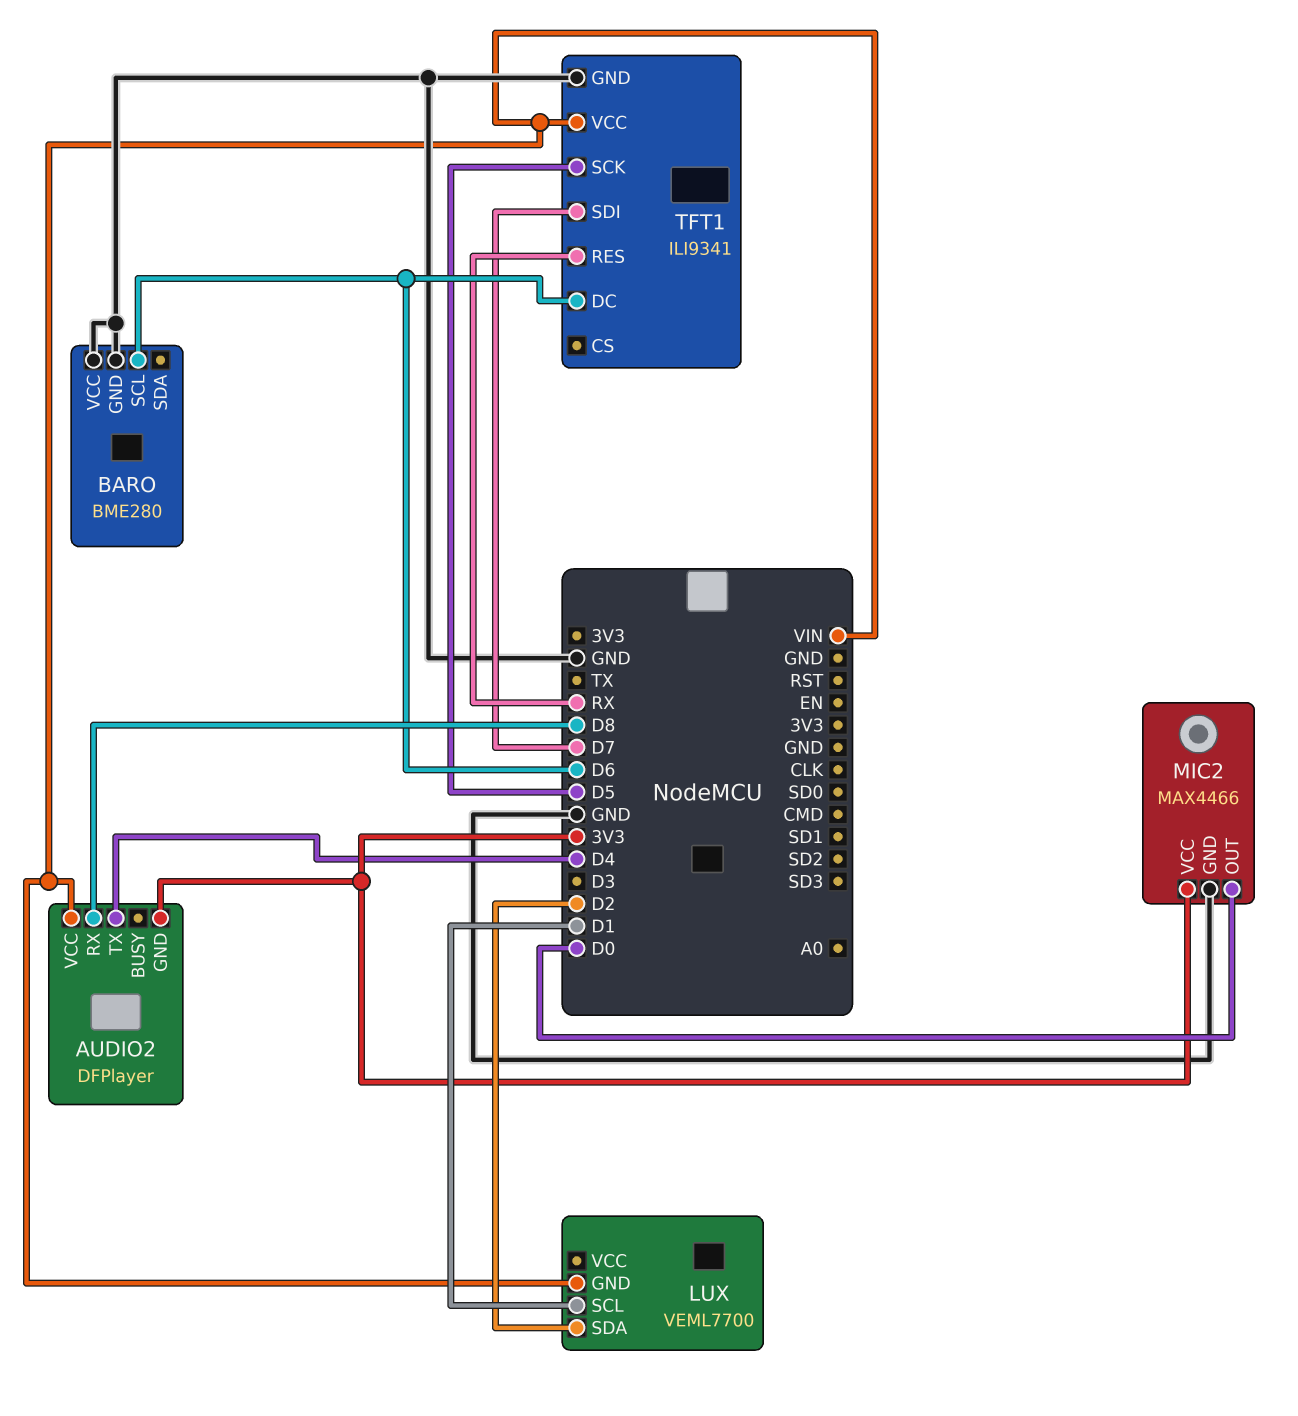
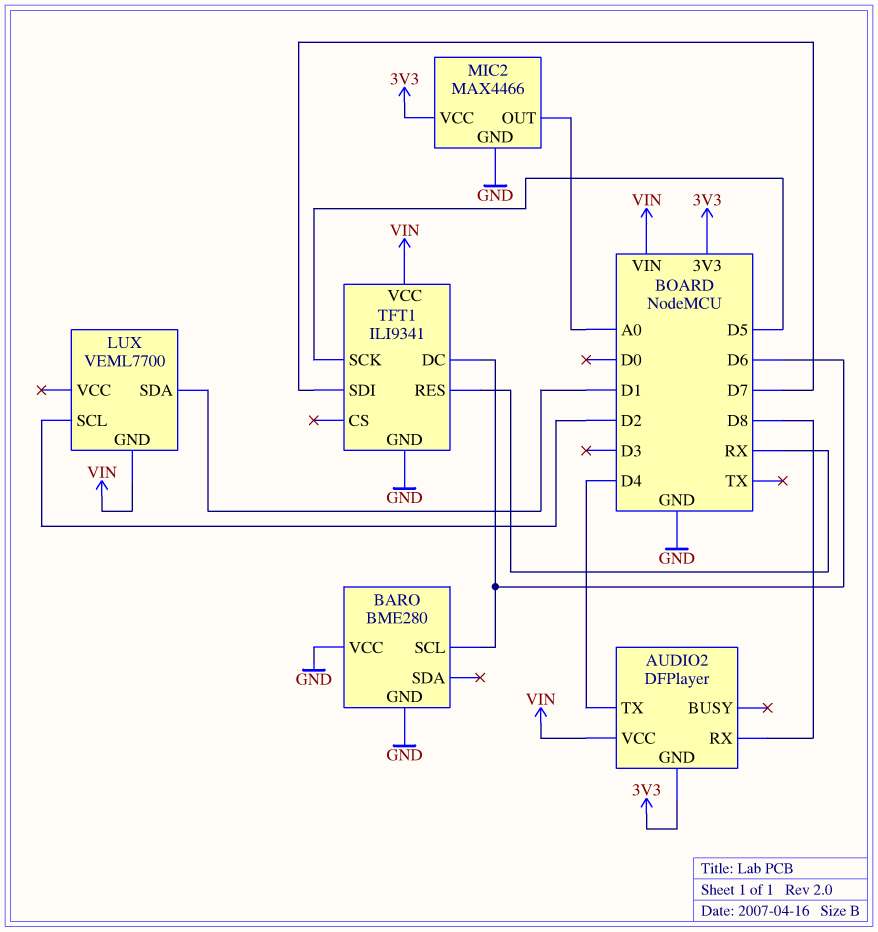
LUX pin SCL: D1 -> D2
LUX pin SDA: D2 -> D1
MIC2 pin OUT: D0 -> A0

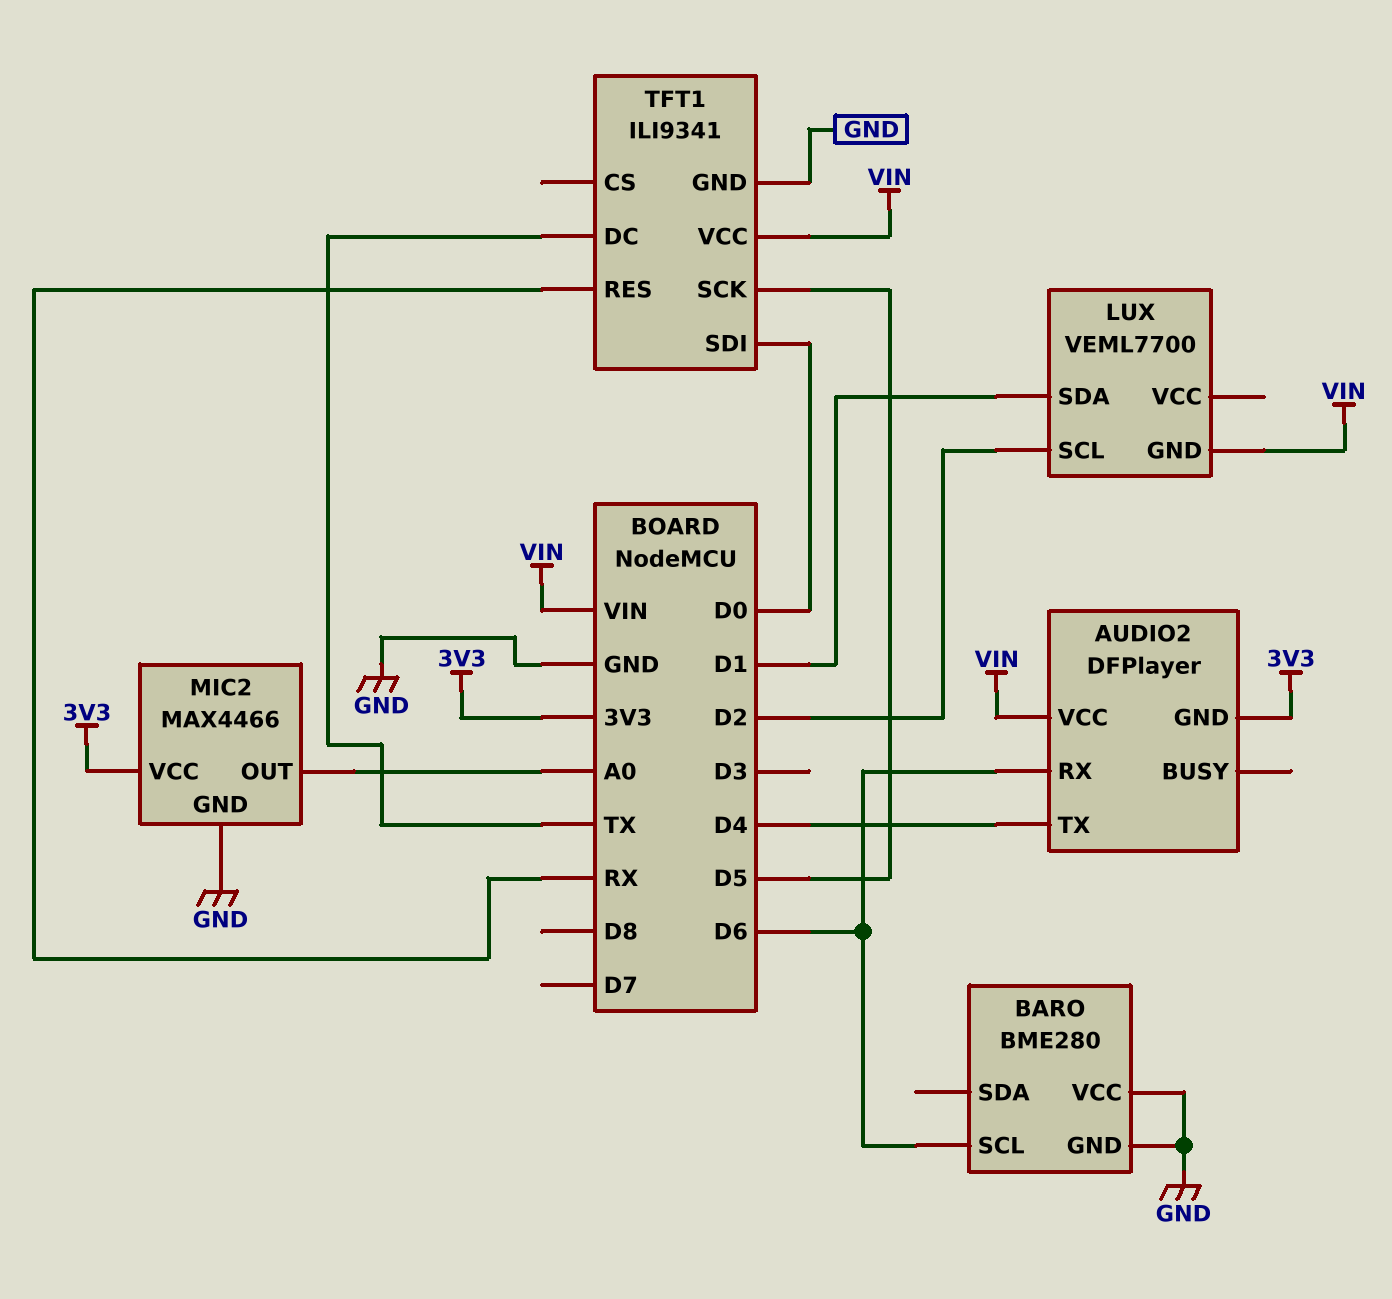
AUDIO2 pin RX: D8 -> D6
TFT1 pin DC: D6 -> TX
TFT1 pin SDI: D7 -> D0

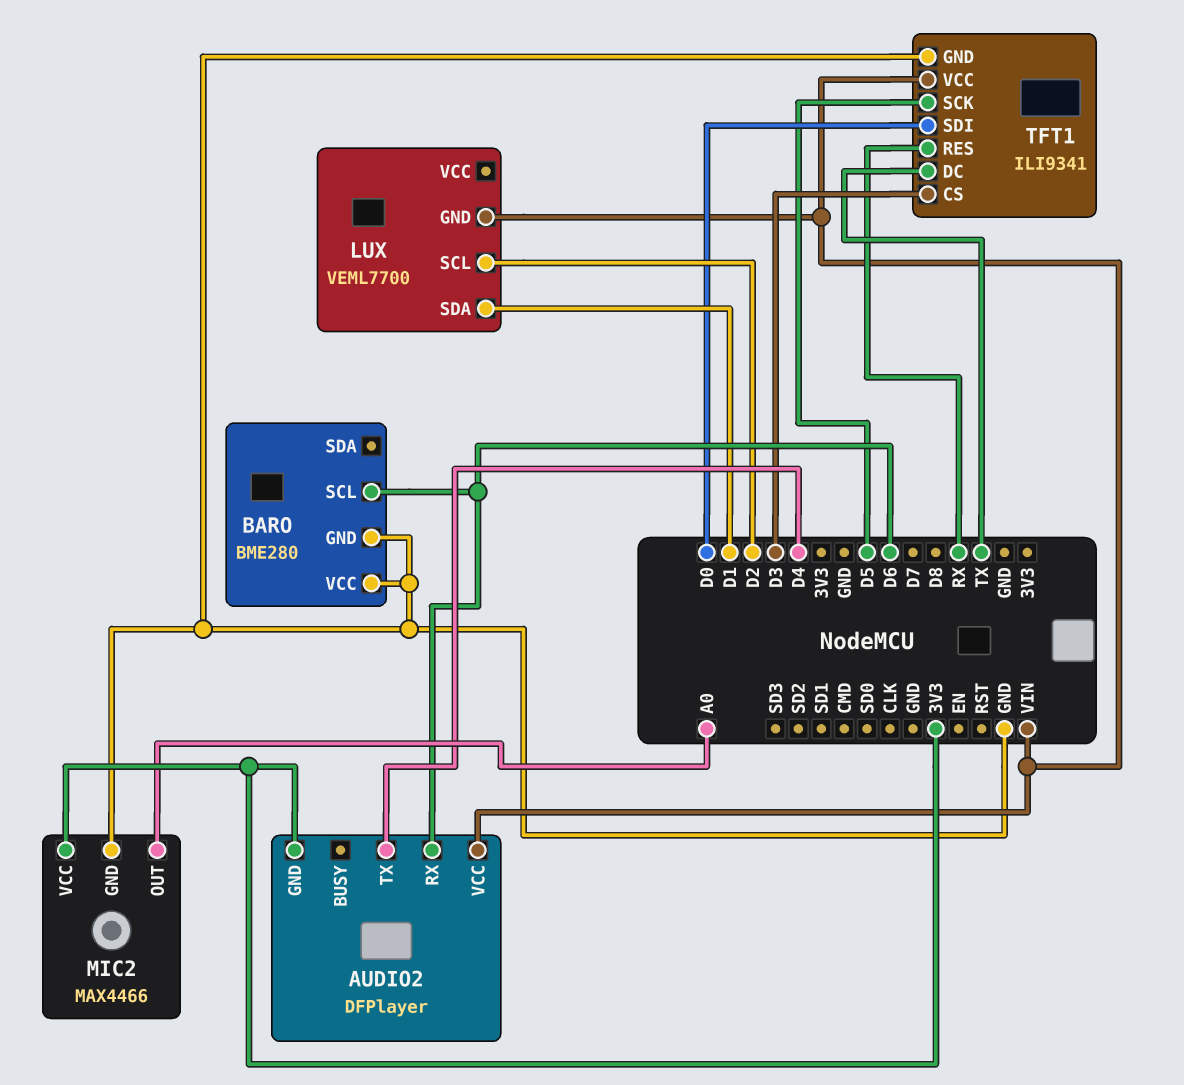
TFT1 pin CS: none -> D3

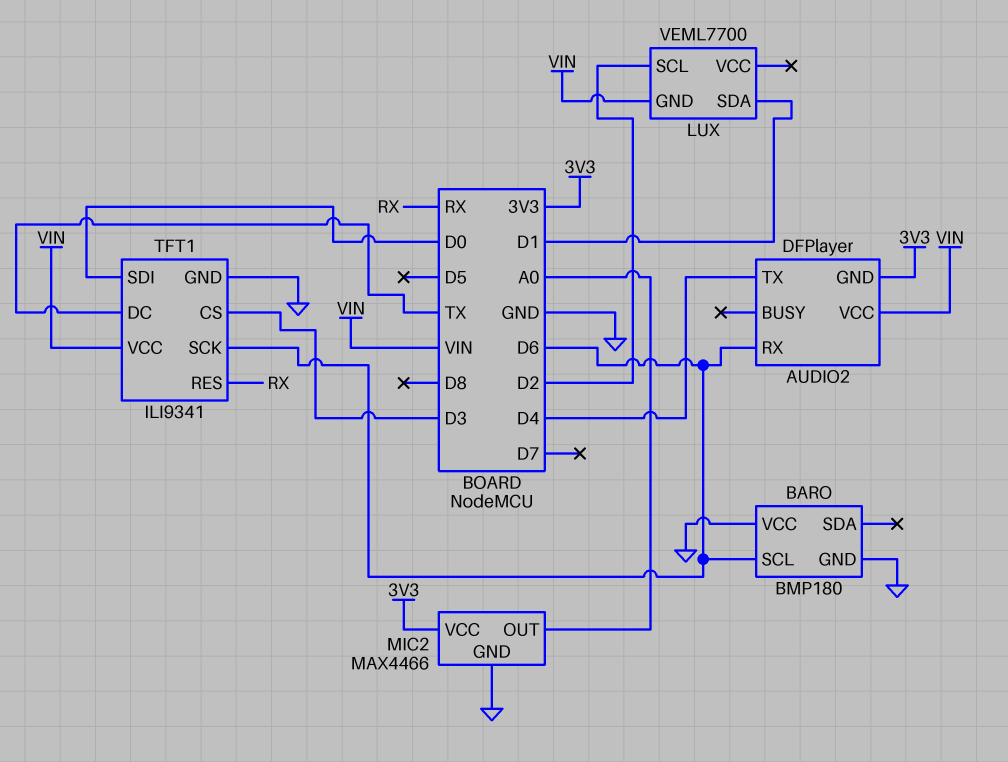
BARO: BME280 -> BMP180
TFT1 pin SCK: D5 -> D6

